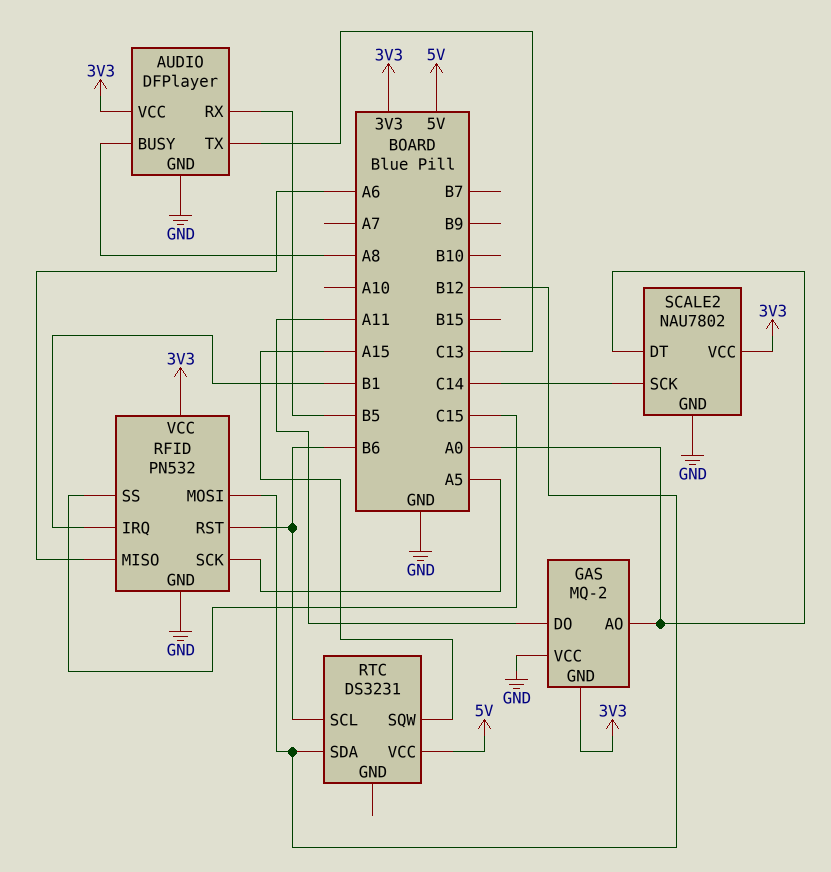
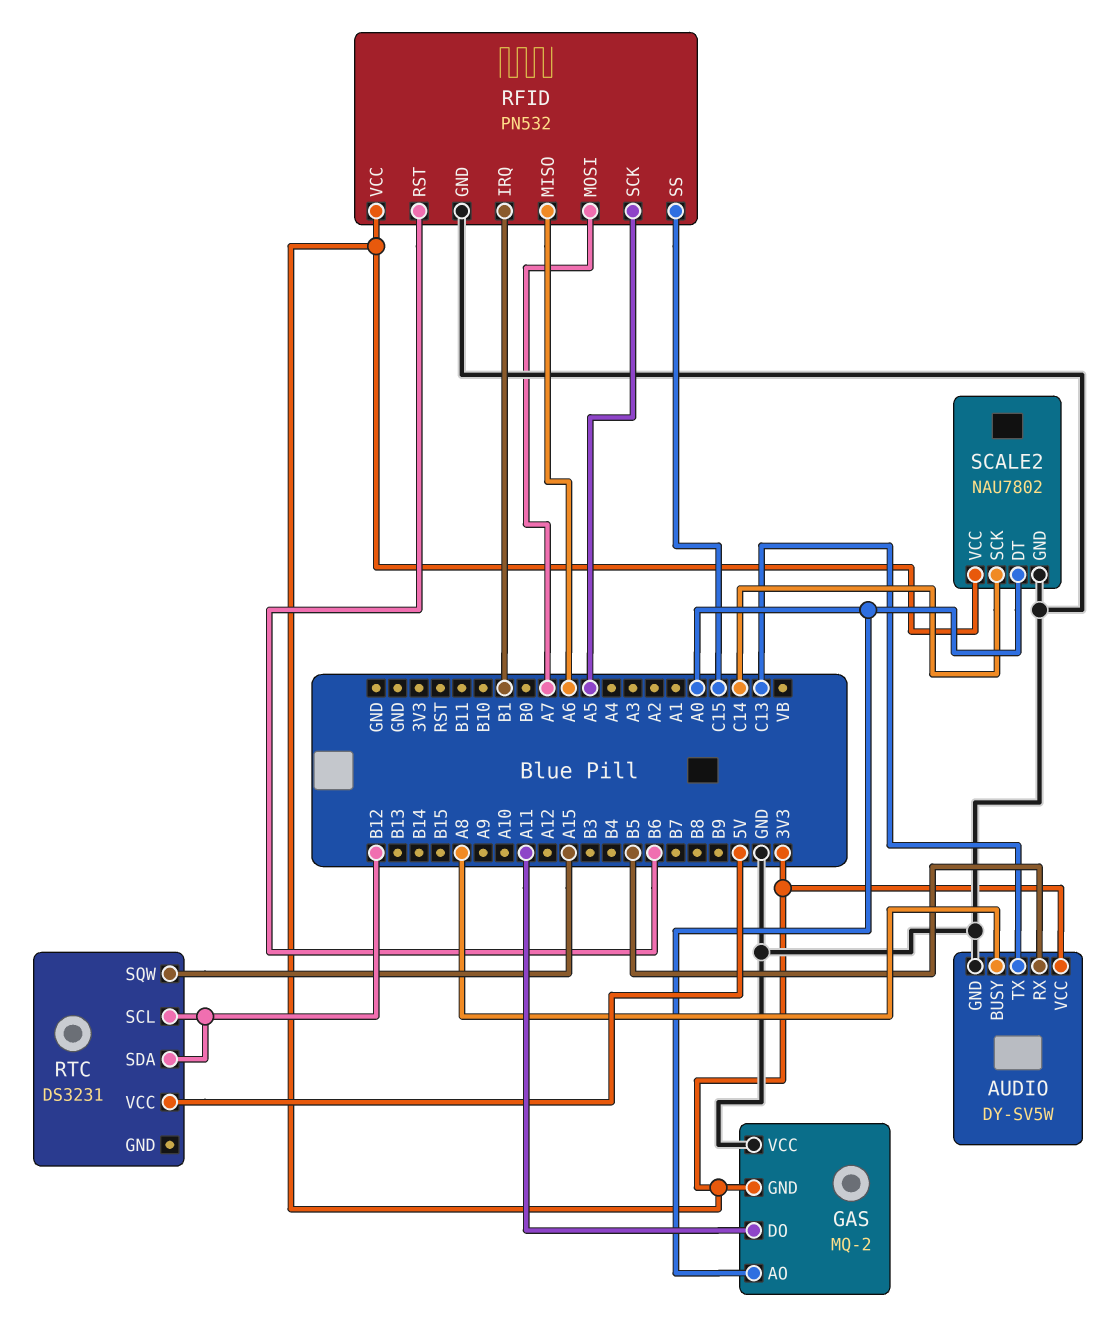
AUDIO: DFPlayer -> DY-SV5W
RFID pin MOSI: B12 -> A7
RTC pin SCL: B6 -> B12

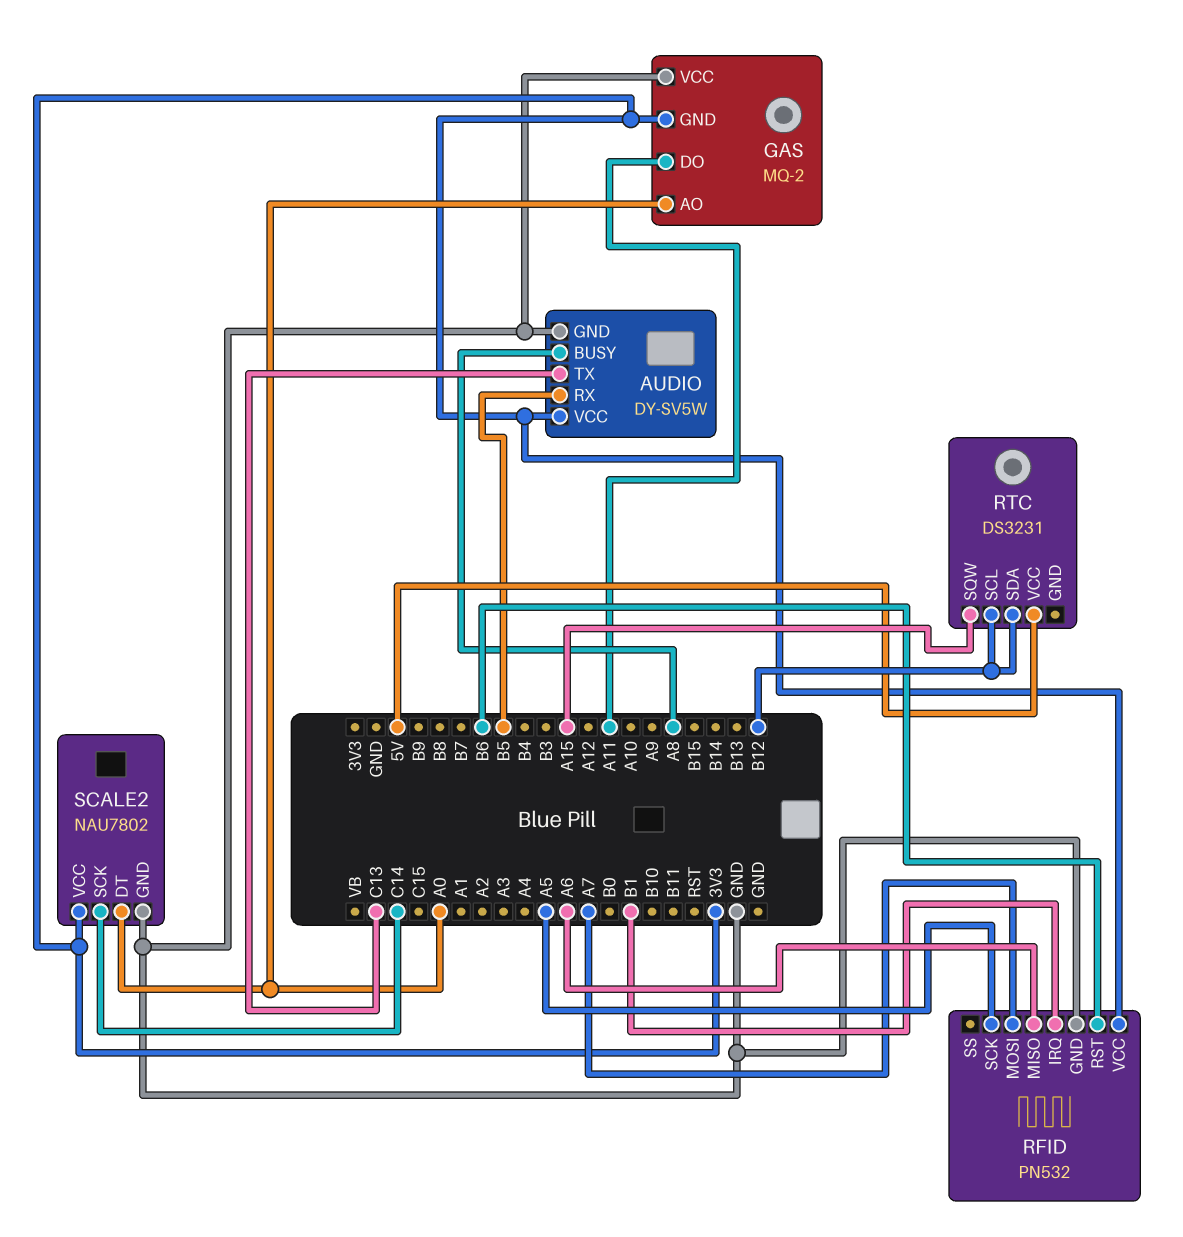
RFID pin SS: C15 -> none

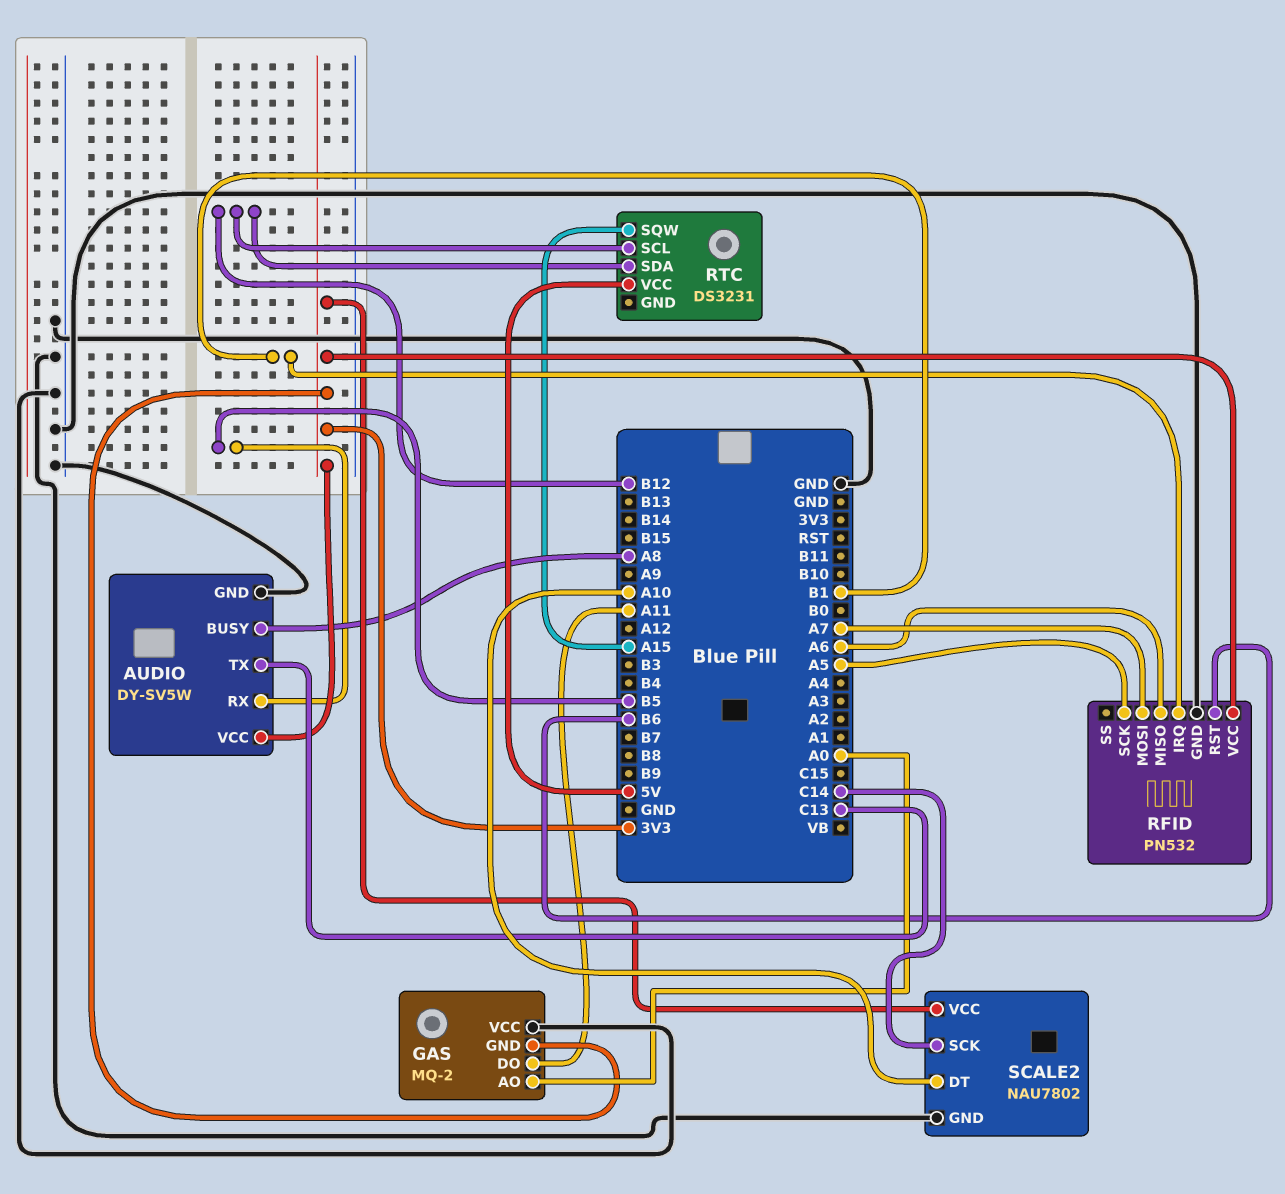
SCALE2 pin DT: A0 -> A10

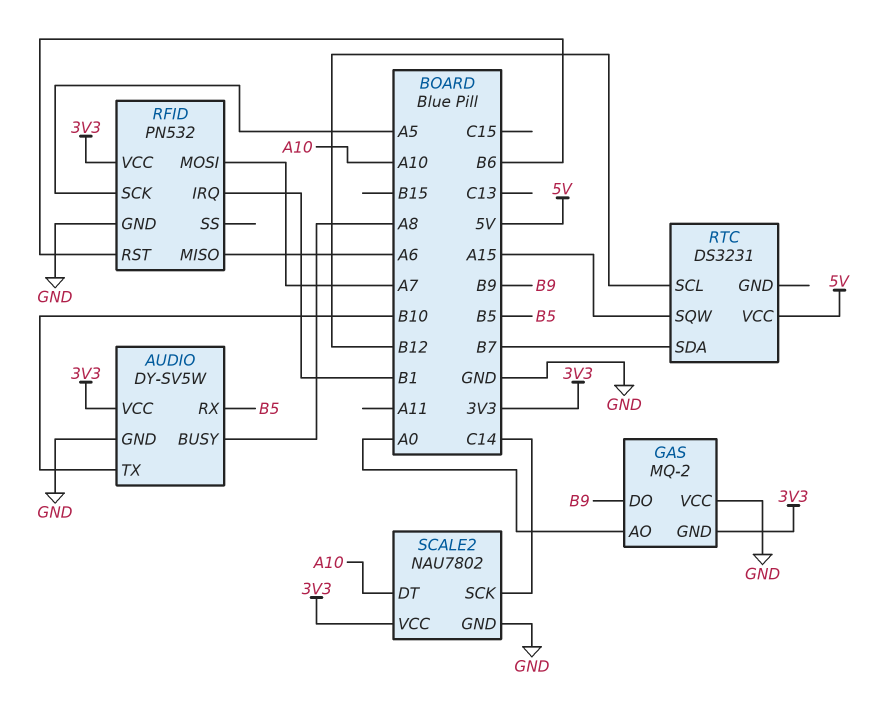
AUDIO pin TX: C13 -> B10
GAS pin DO: A11 -> B9
RTC pin SDA: B12 -> B7

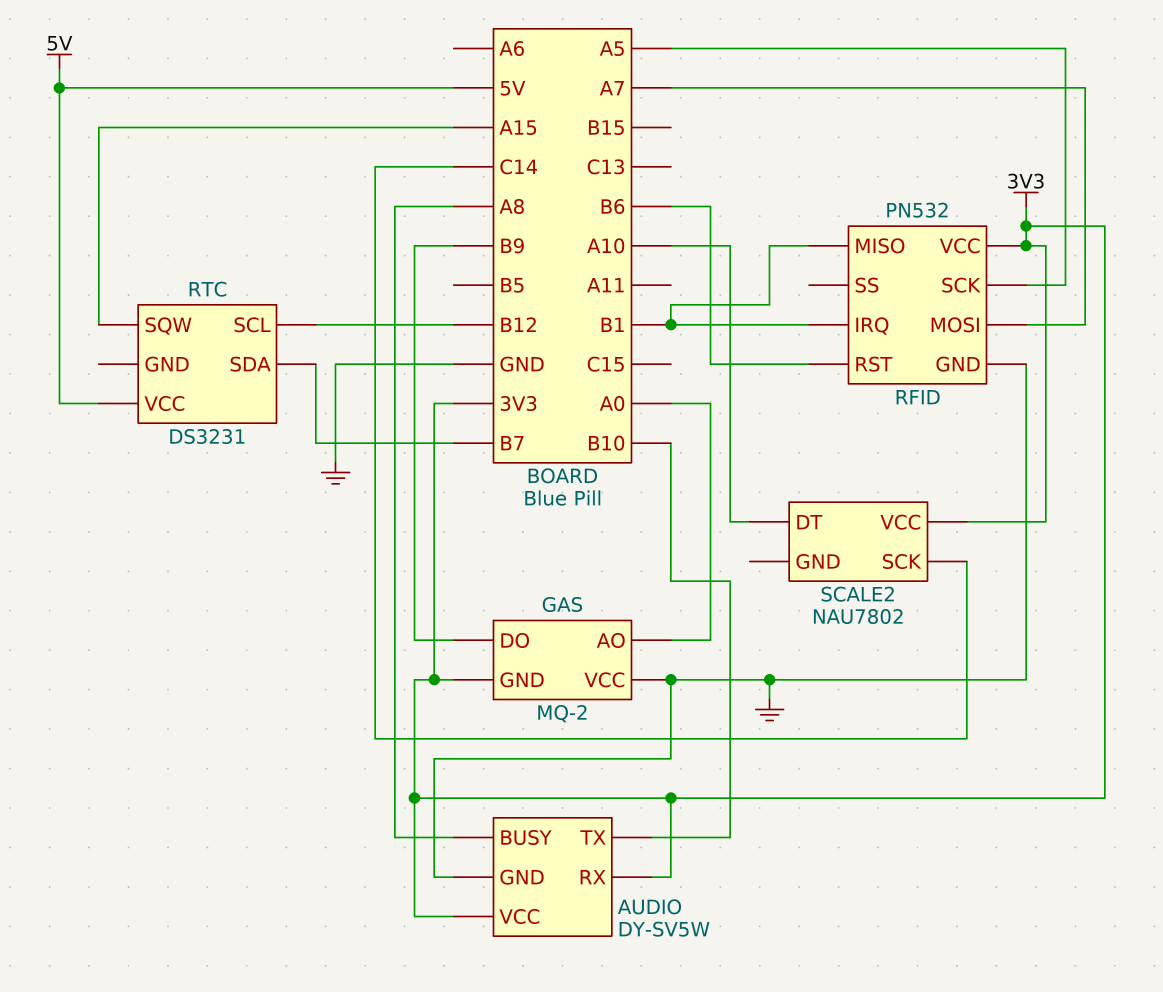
AUDIO pin RX: B5 -> 3V3
RFID pin MISO: A6 -> B1
SCALE2 pin GND: GND -> none

